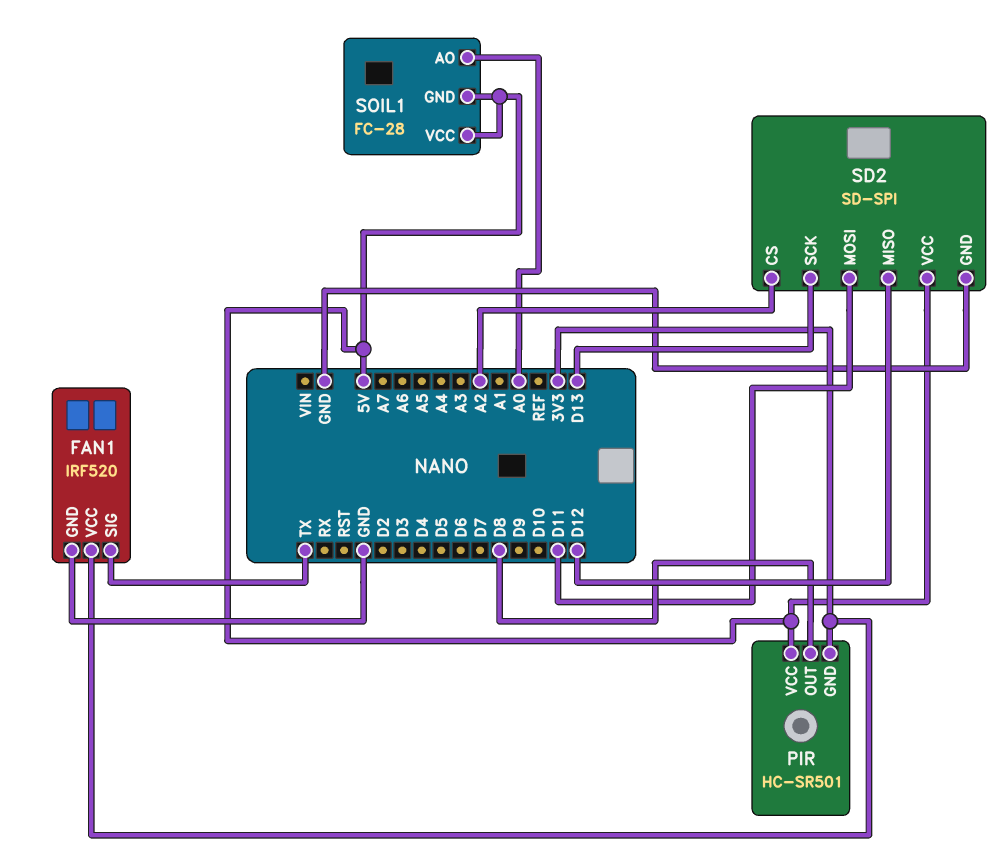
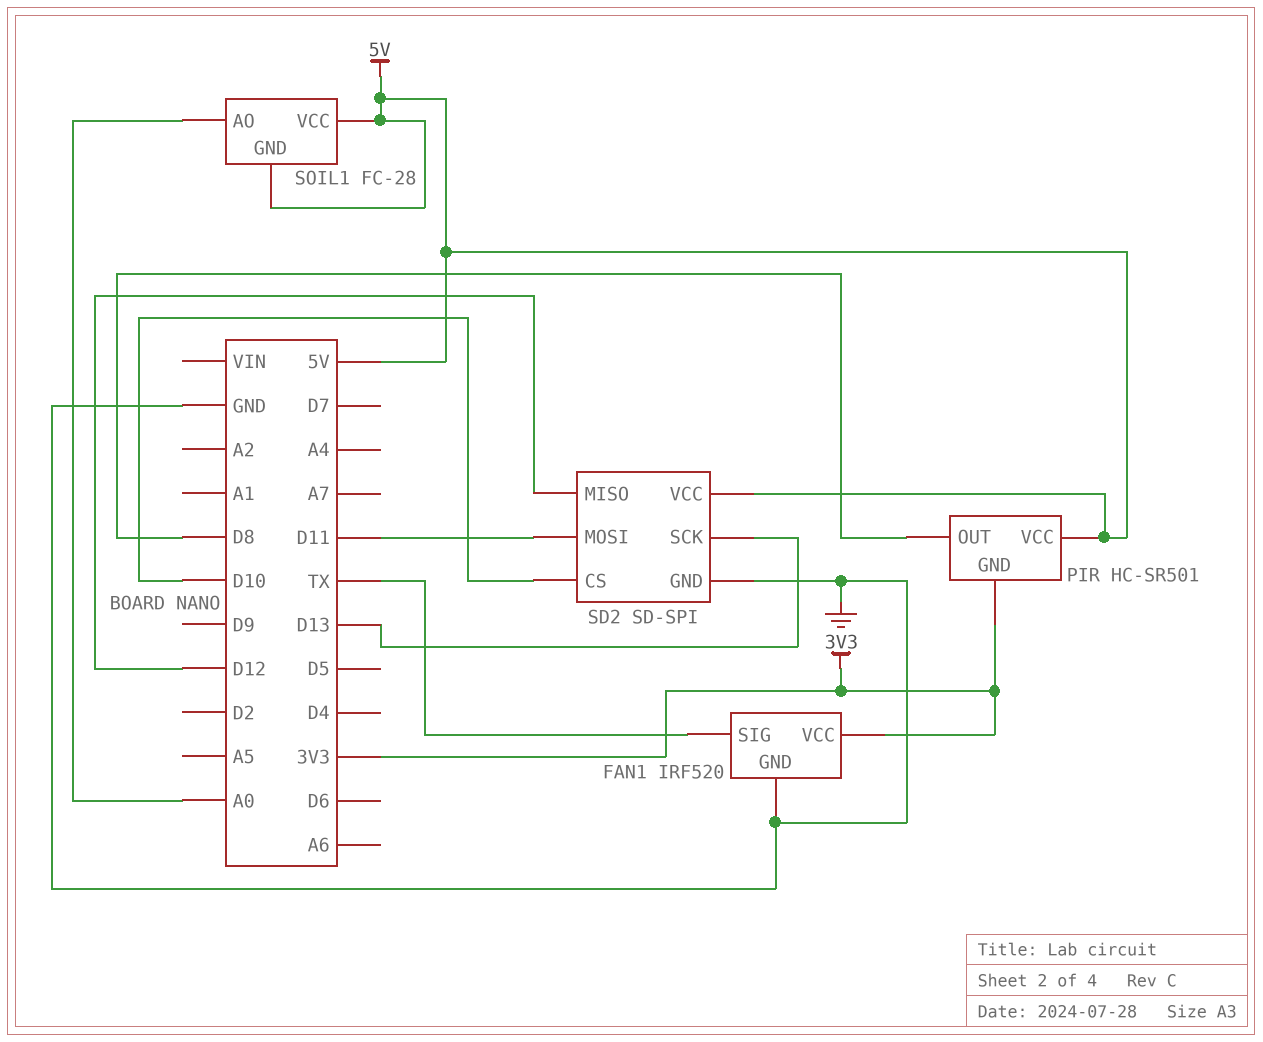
SD2 pin CS: A2 -> D10

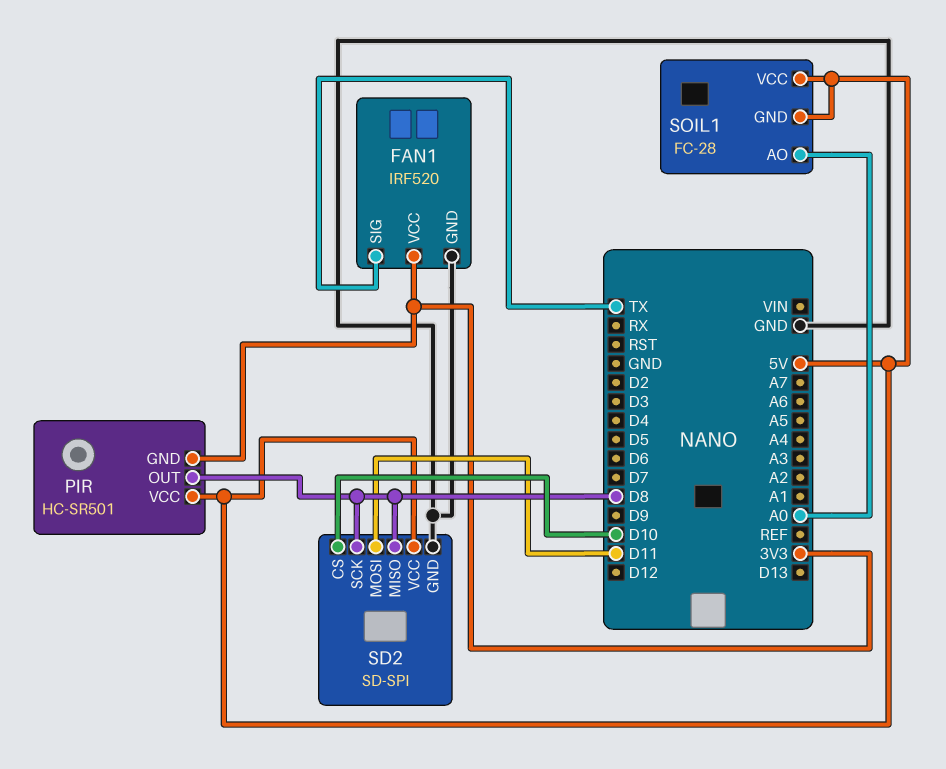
SD2 pin MISO: D12 -> D8
SD2 pin SCK: D13 -> D8

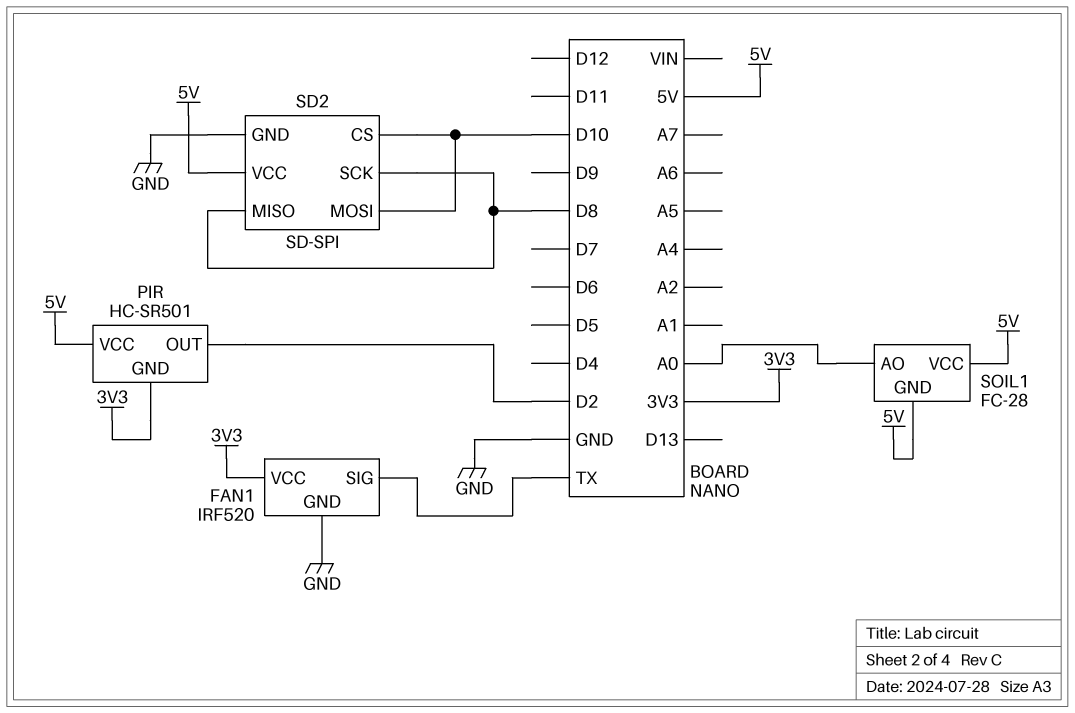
PIR pin OUT: D8 -> D2
SD2 pin MOSI: D11 -> D10

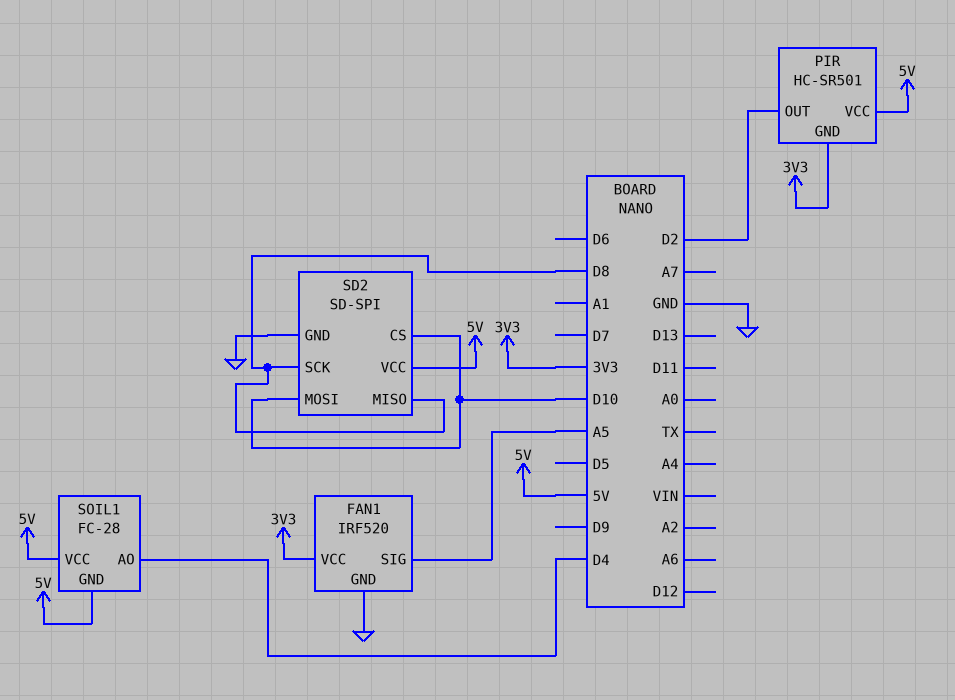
FAN1 pin SIG: TX -> A5
SOIL1 pin AO: A0 -> D4

